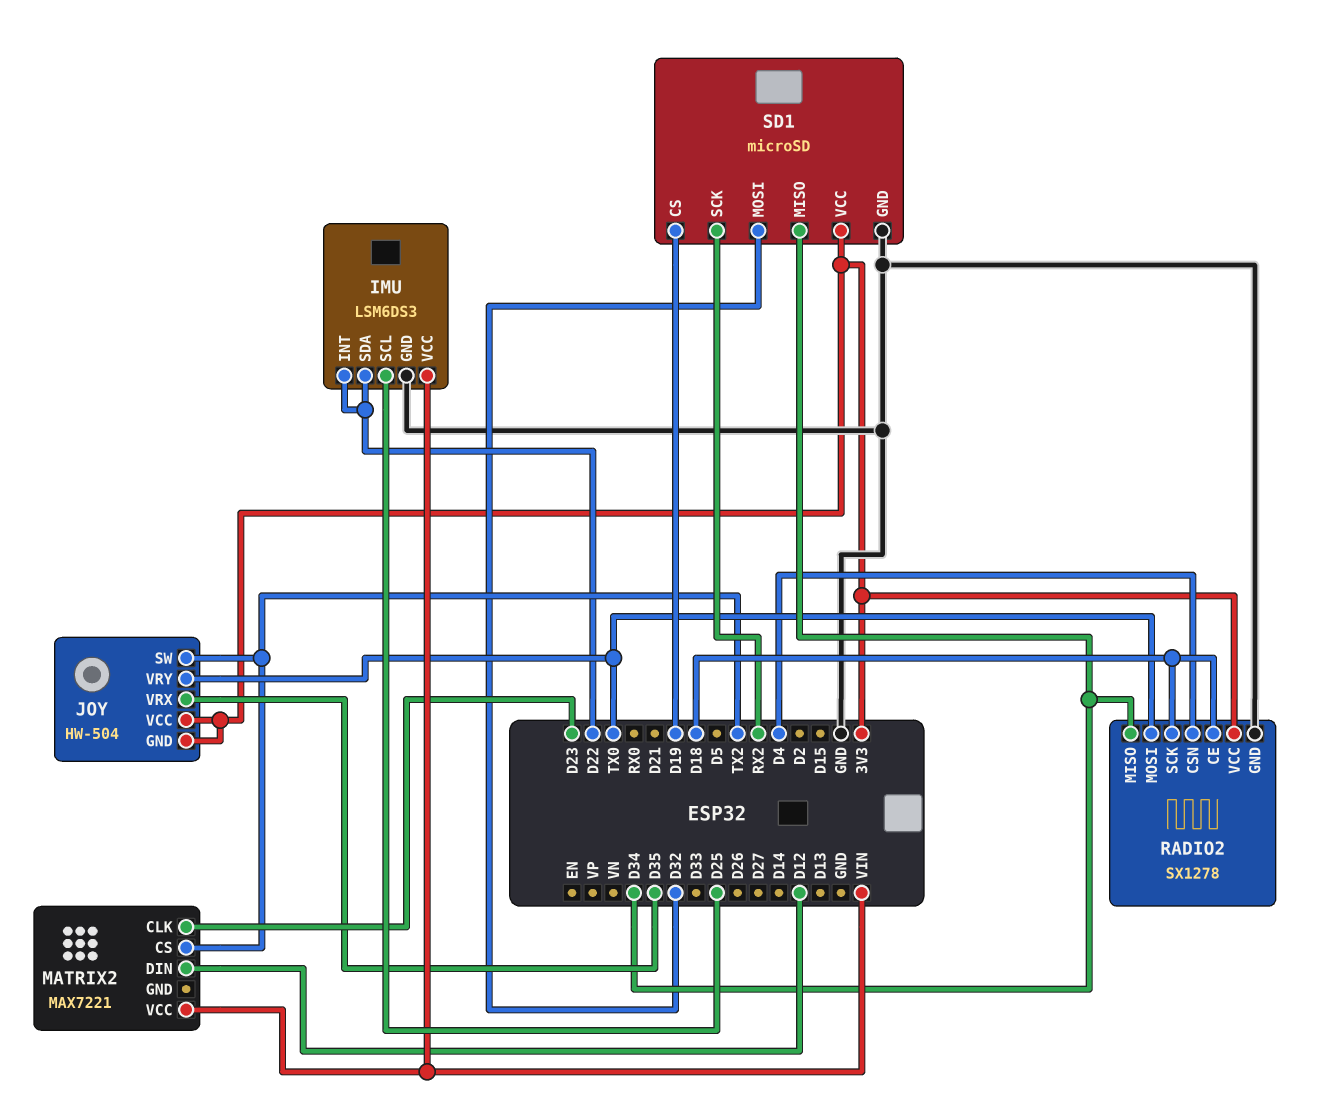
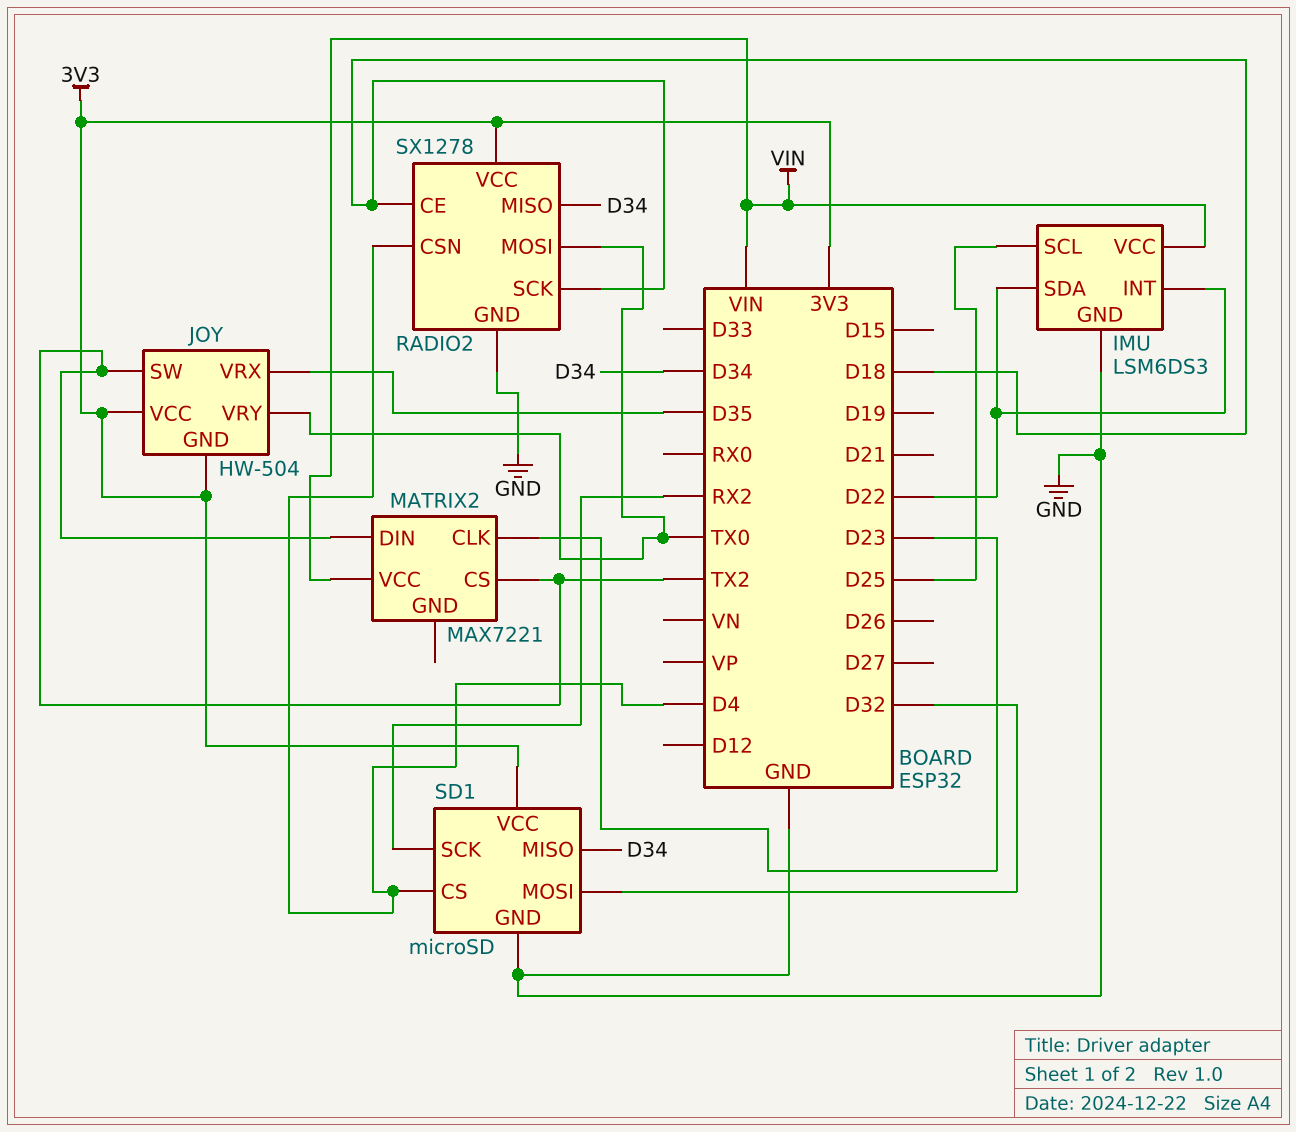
MATRIX2 pin DIN: D12 -> TX2
SD1 pin CS: D19 -> D4

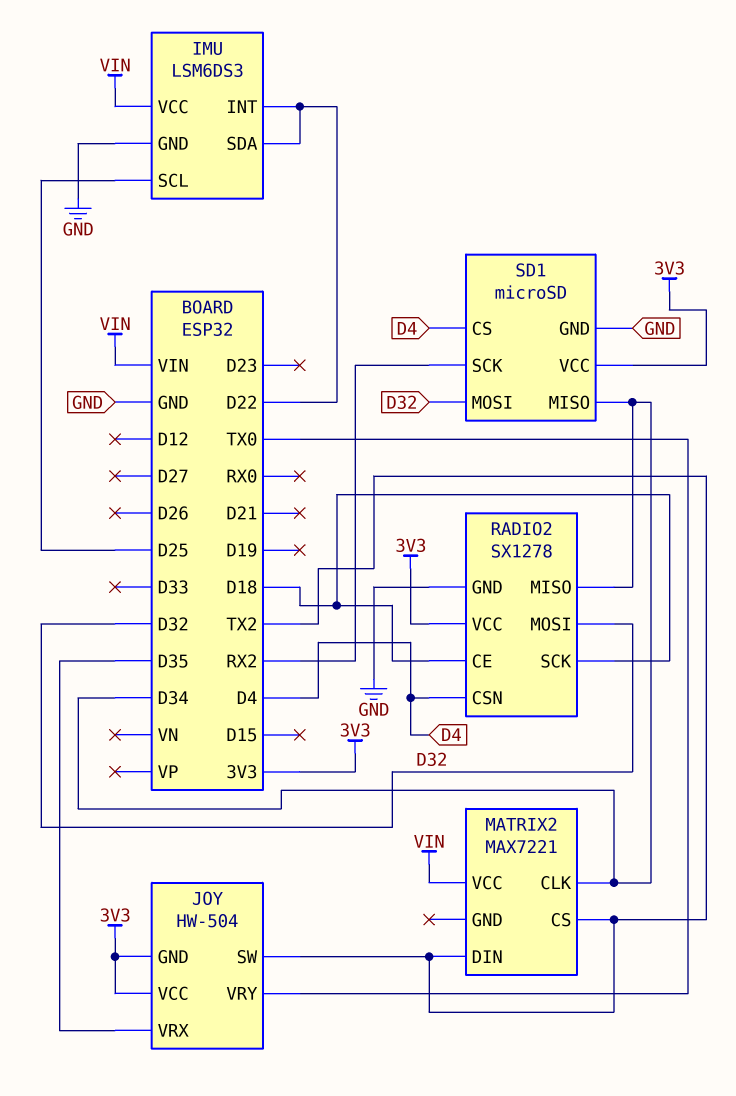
MATRIX2 pin CLK: D23 -> D34
RADIO2 pin MOSI: TX0 -> D32

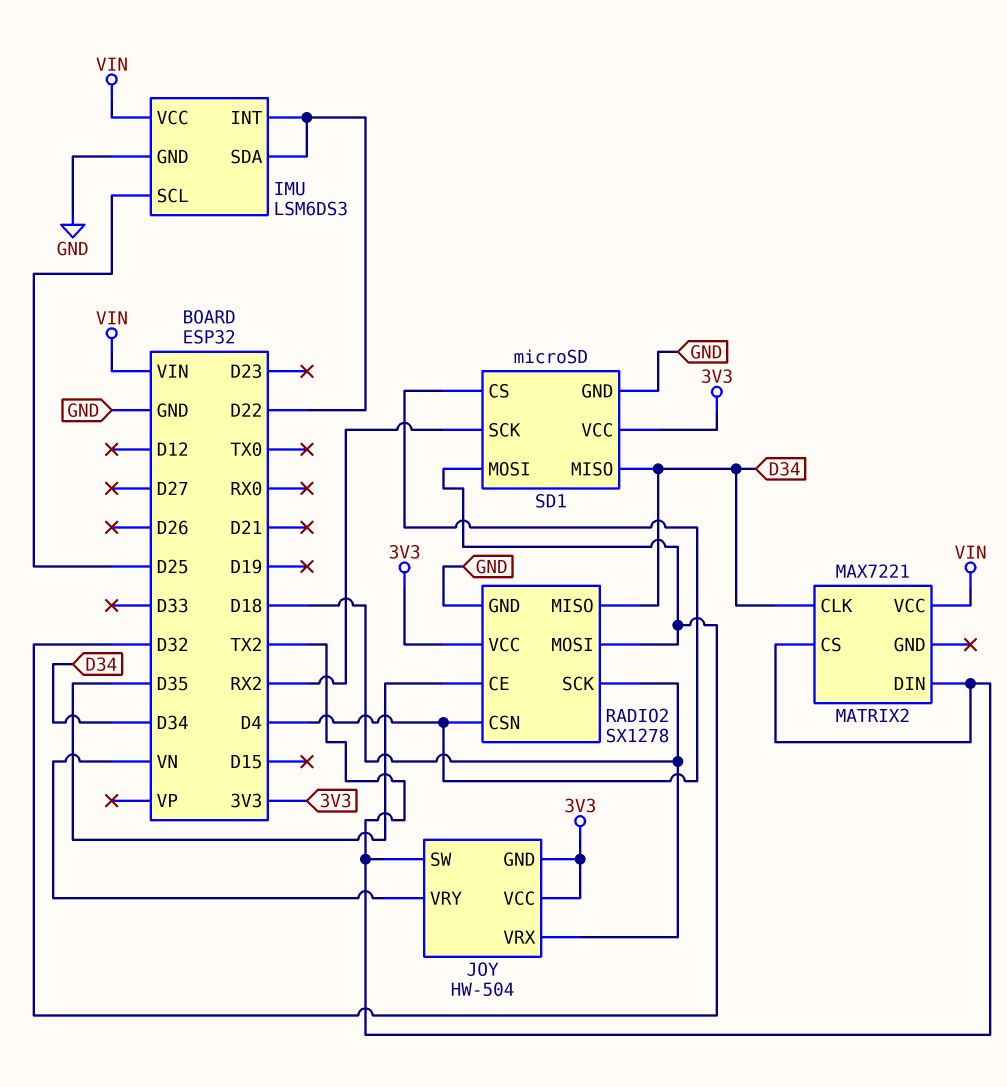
JOY pin VRX: D35 -> D18
JOY pin VRY: TX0 -> VN
RADIO2 pin CE: D18 -> D35

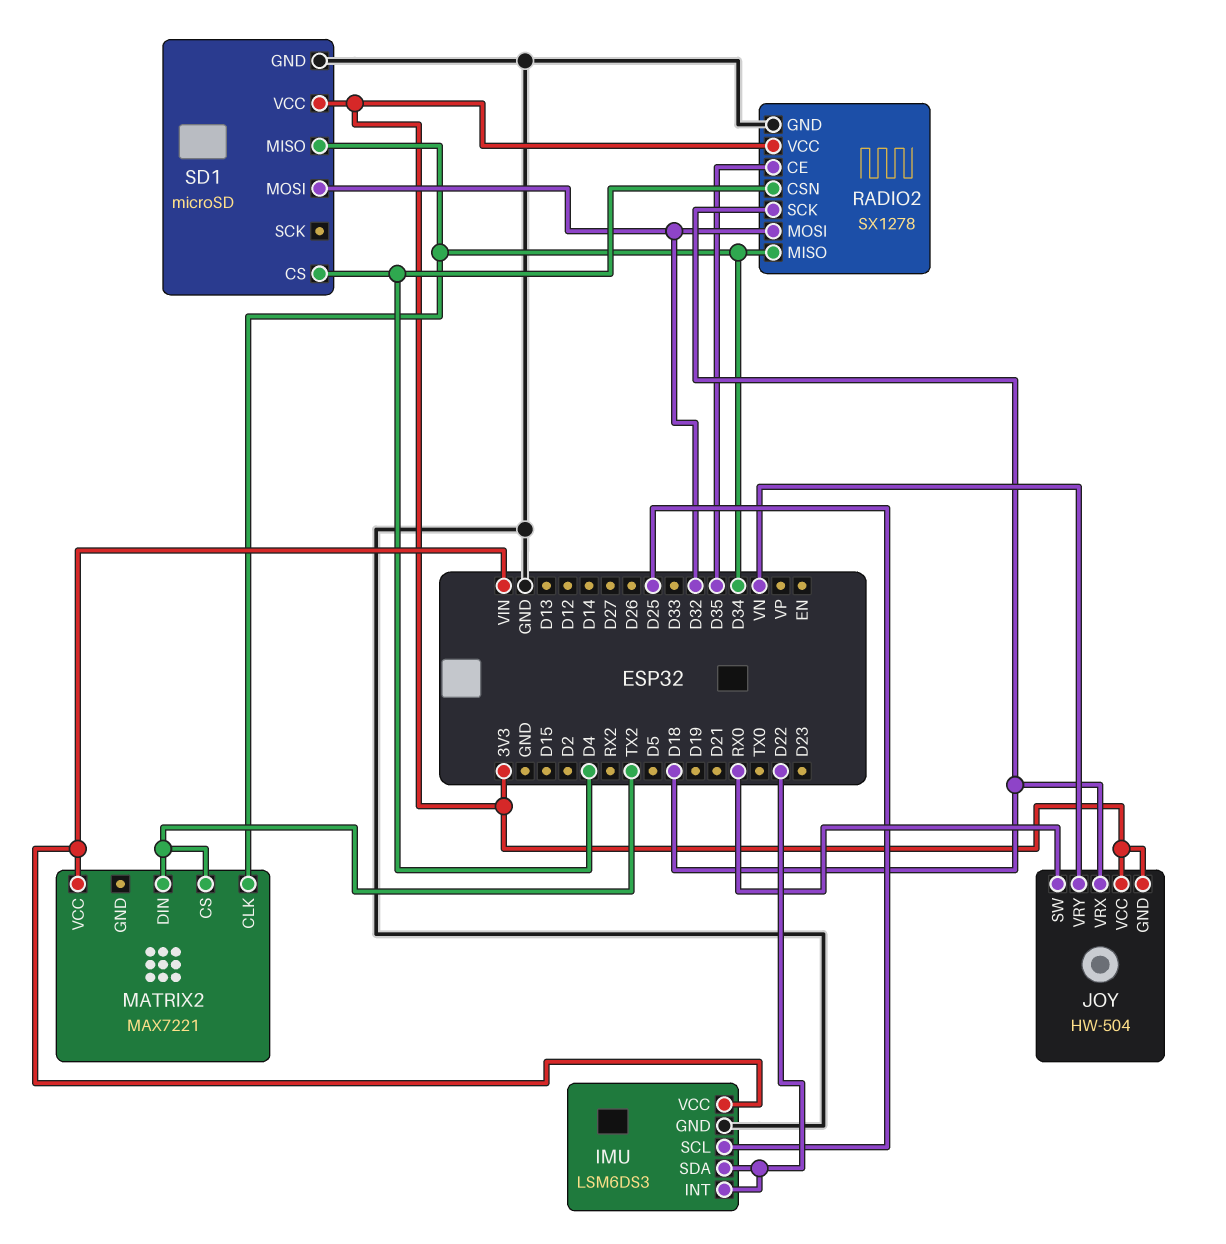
JOY pin SW: TX2 -> RX0
SD1 pin SCK: RX2 -> none

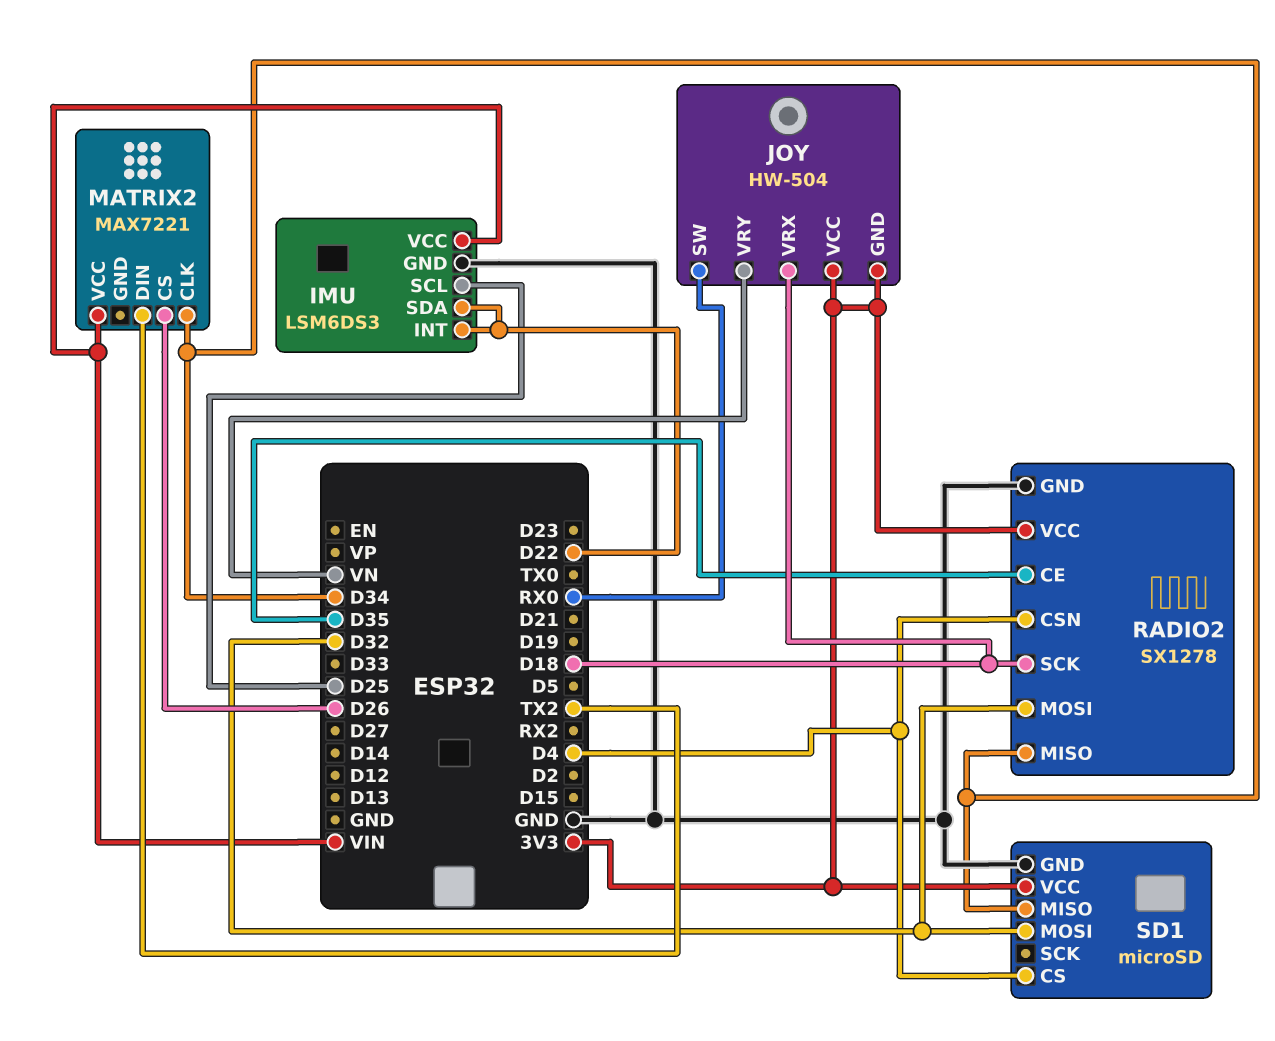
MATRIX2 pin CS: TX2 -> D26

